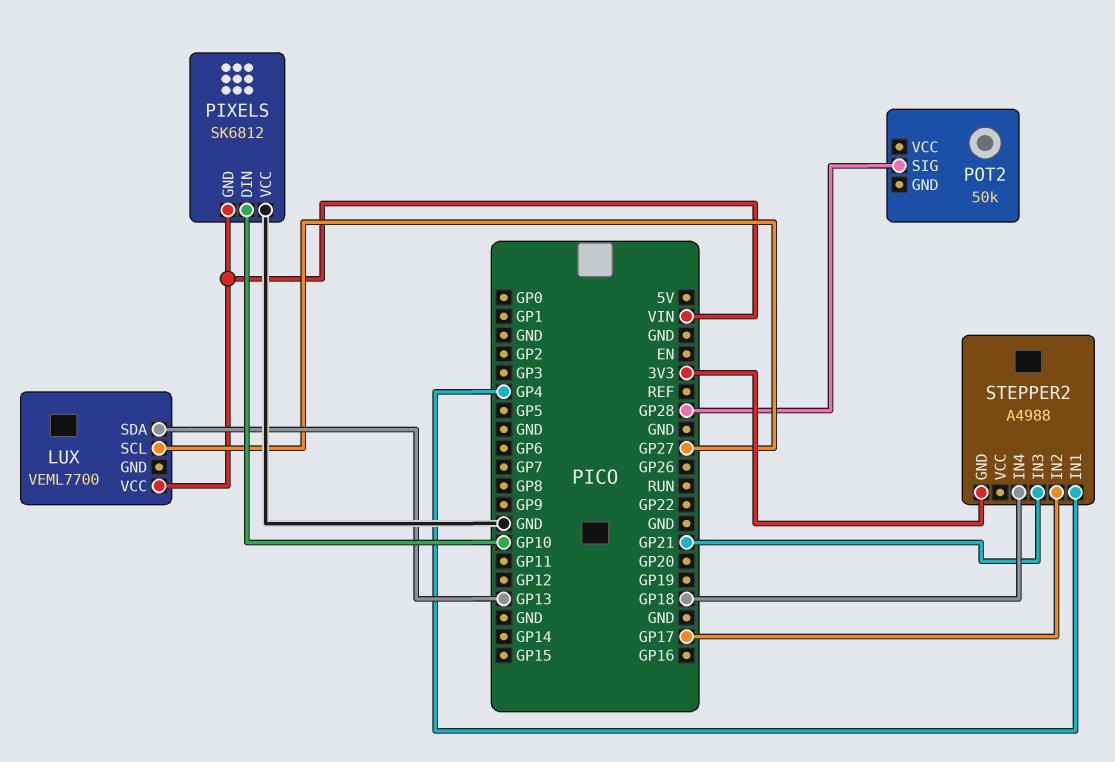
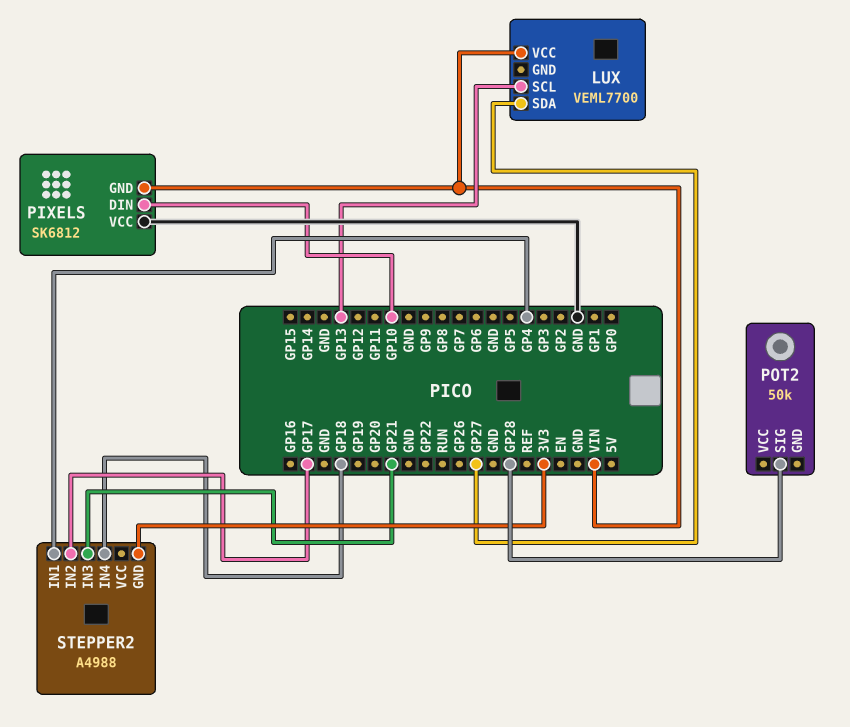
LUX pin SCL: GP27 -> GP13
LUX pin SDA: GP13 -> GP27

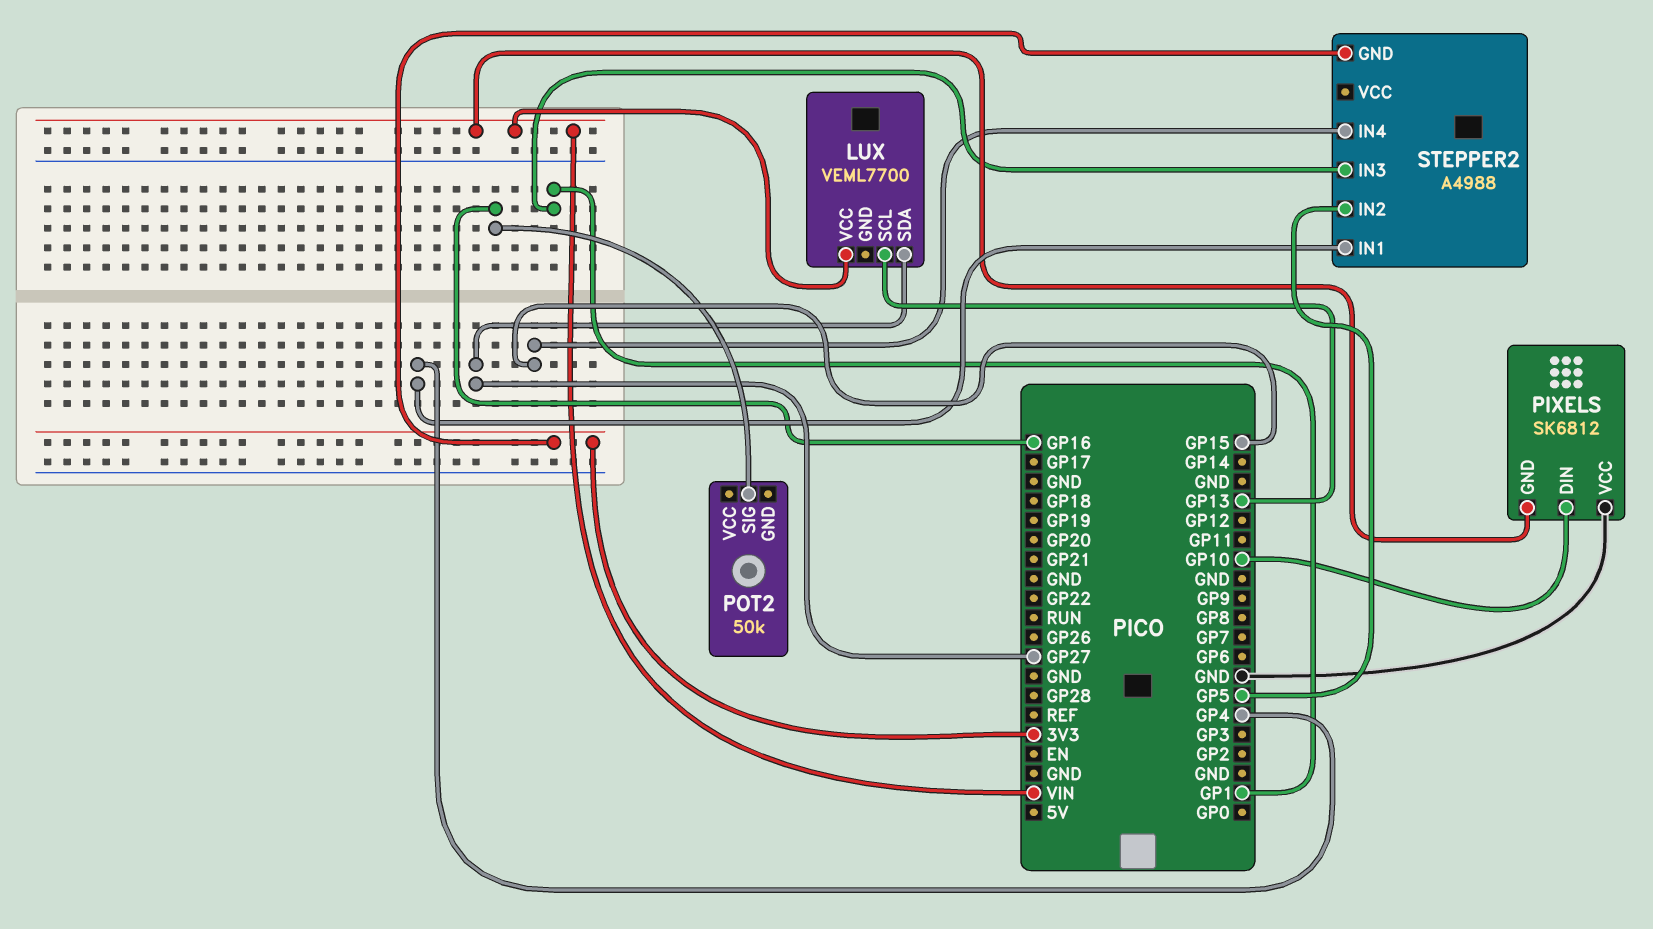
POT2 pin SIG: GP28 -> GP16
STEPPER2 pin IN2: GP17 -> GP5
STEPPER2 pin IN3: GP21 -> GP1
STEPPER2 pin IN4: GP18 -> GP15

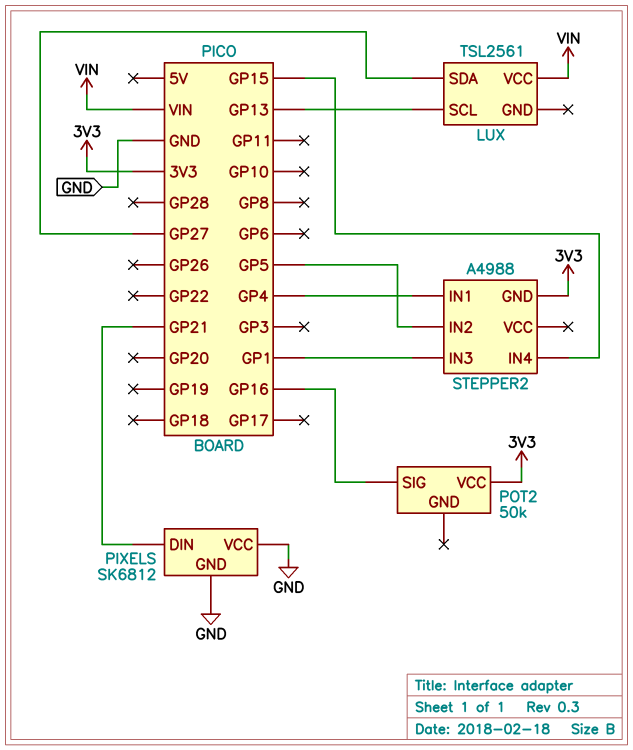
LUX: VEML7700 -> TSL2561
PIXELS pin DIN: GP10 -> GP21
PIXELS pin GND: VIN -> GND
POT2 pin VCC: none -> 3V3

